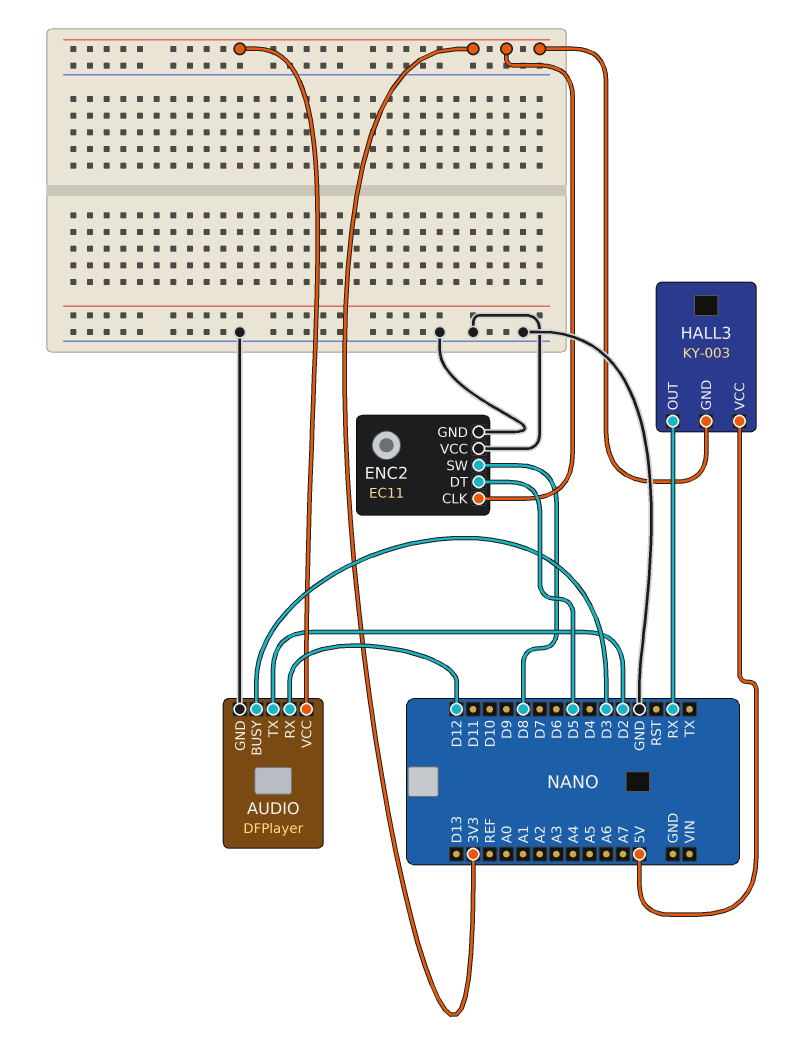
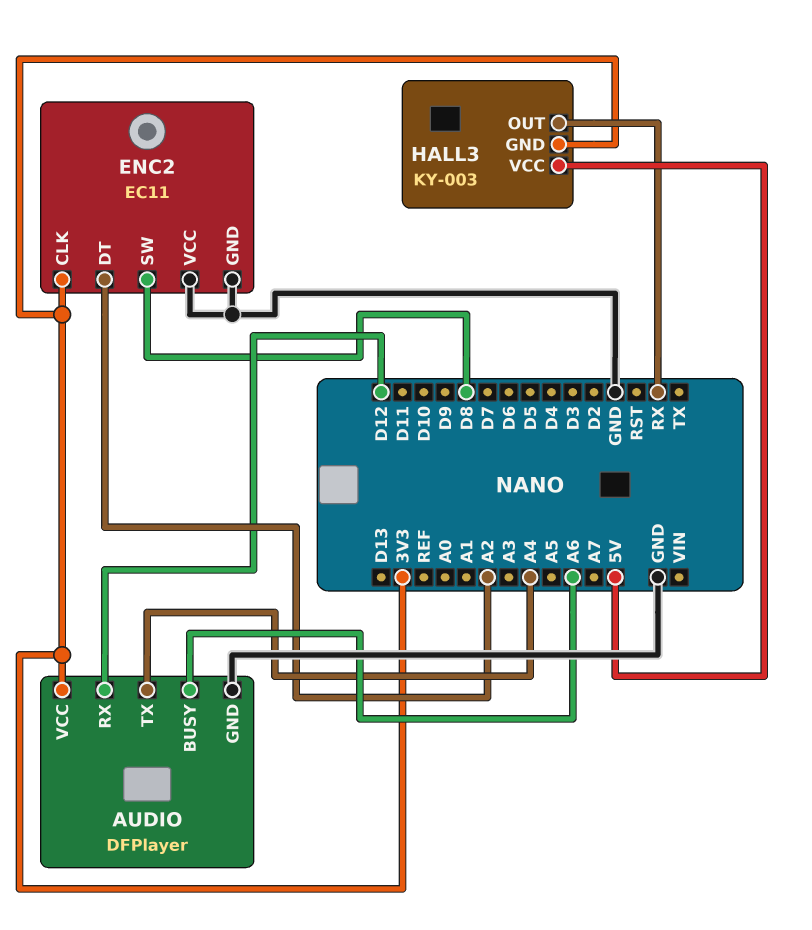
AUDIO pin BUSY: D3 -> A6
AUDIO pin TX: D2 -> A4
ENC2 pin DT: D5 -> A2

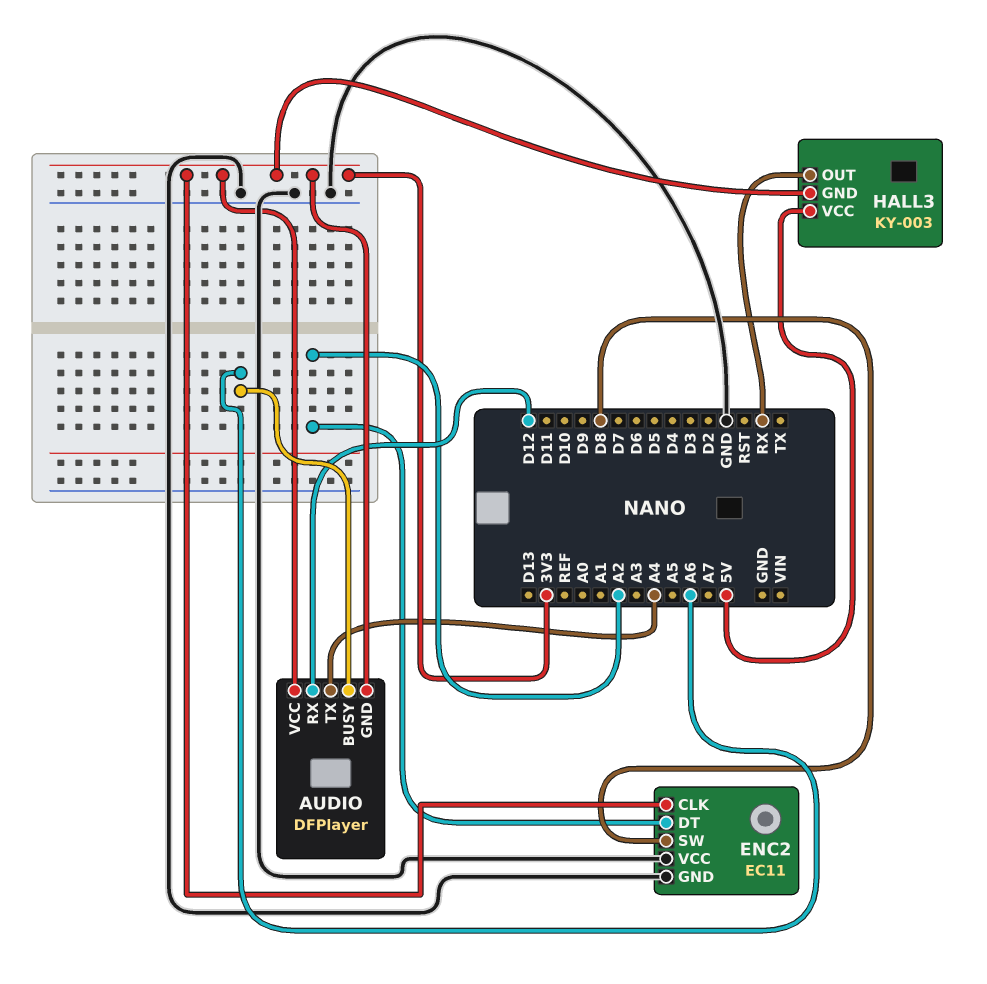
AUDIO pin GND: GND -> 3V3

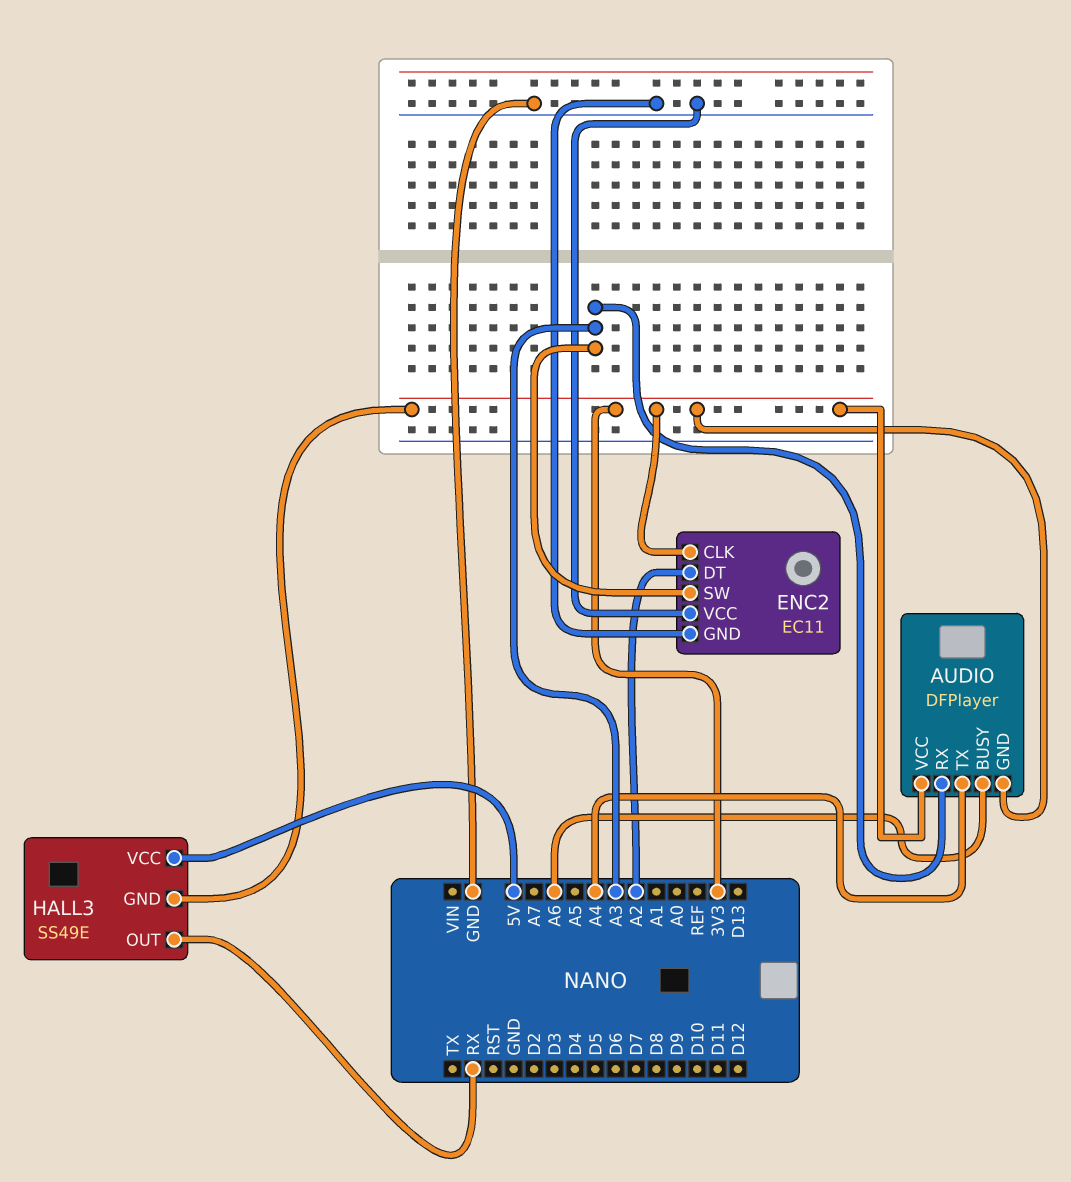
AUDIO pin RX: D12 -> A3
ENC2 pin SW: D8 -> A3
HALL3: KY-003 -> SS49E

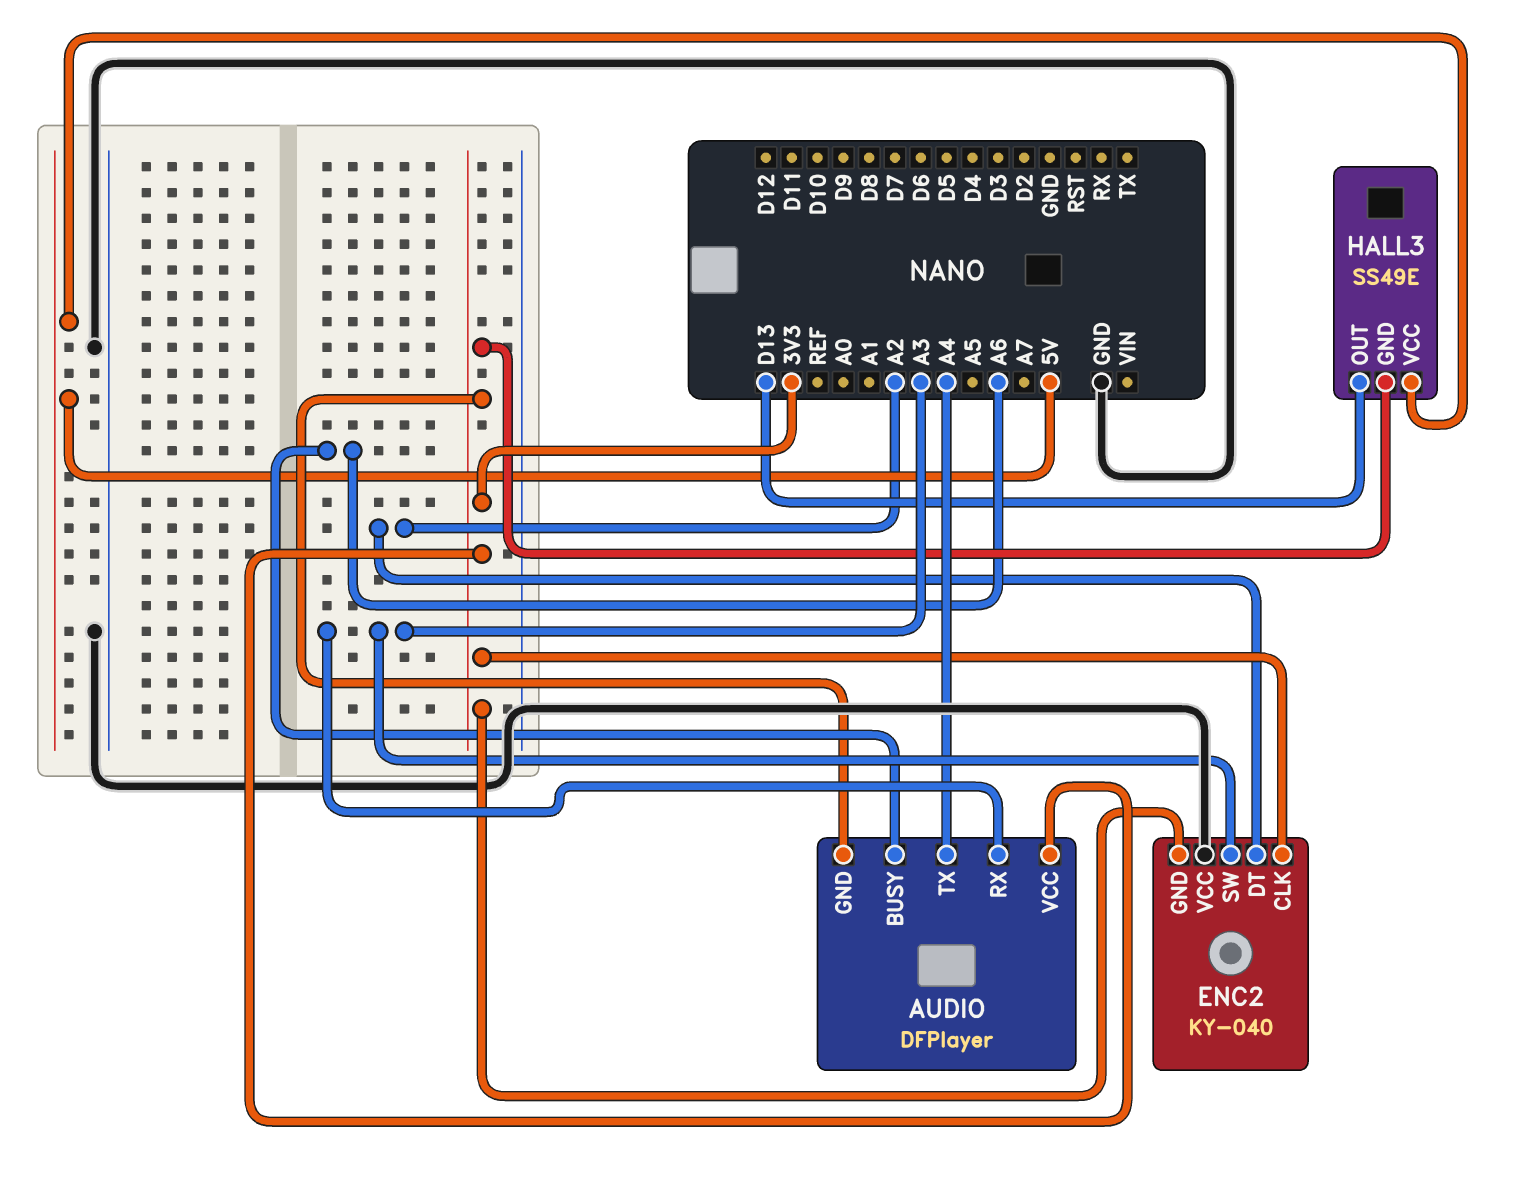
ENC2: EC11 -> KY-040
ENC2 pin GND: GND -> 3V3
HALL3 pin OUT: RX -> D13

